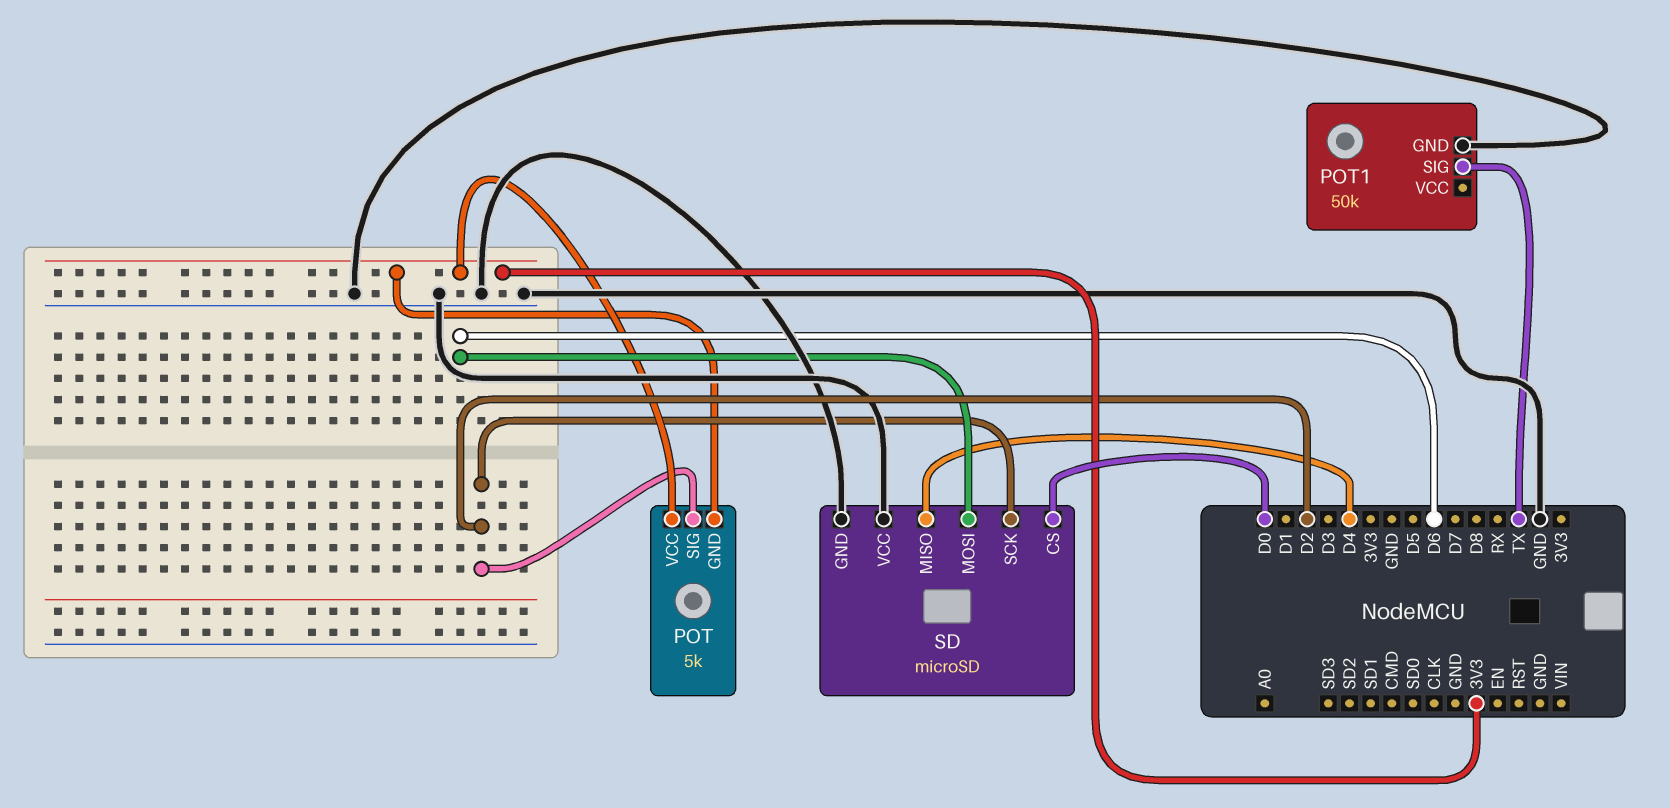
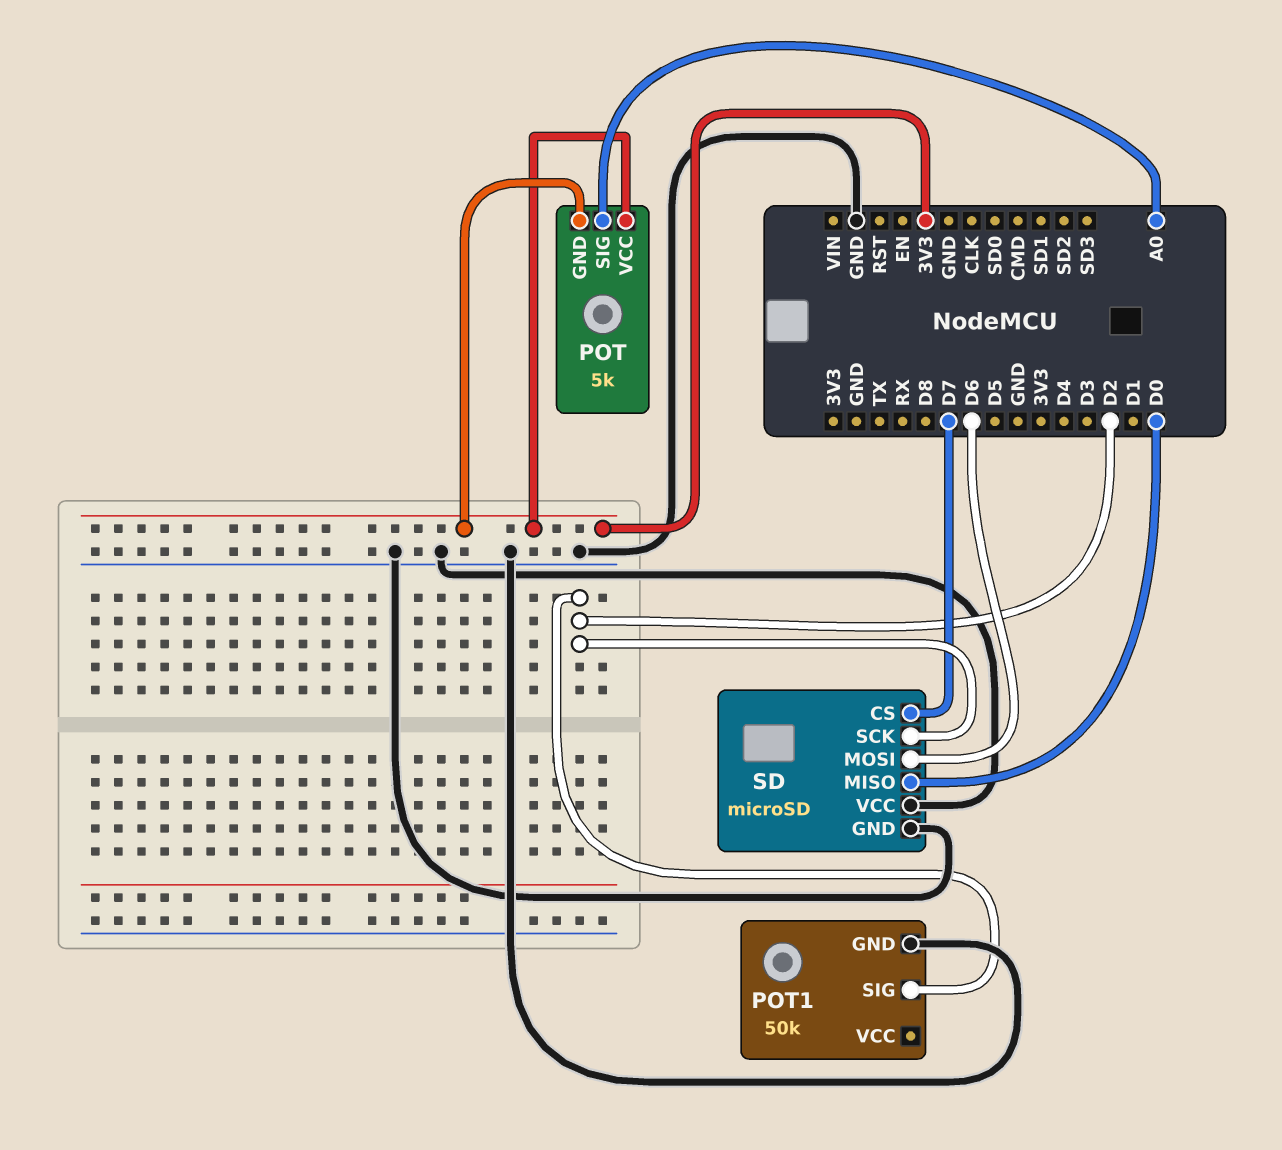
POT pin SIG: D2 -> A0
POT1 pin SIG: TX -> D2
SD pin CS: D0 -> D7
SD pin MISO: D4 -> D0

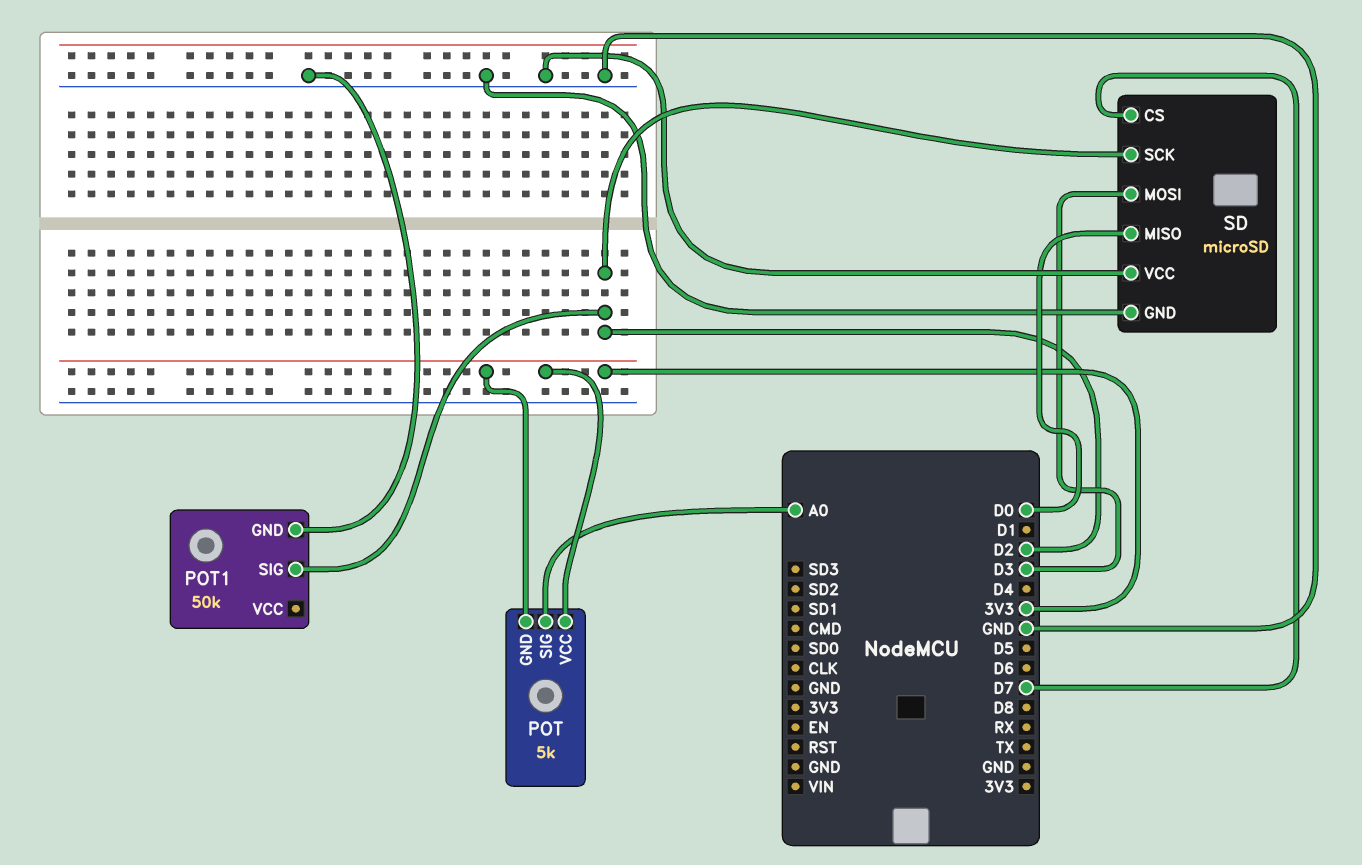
SD pin MOSI: D6 -> D3

